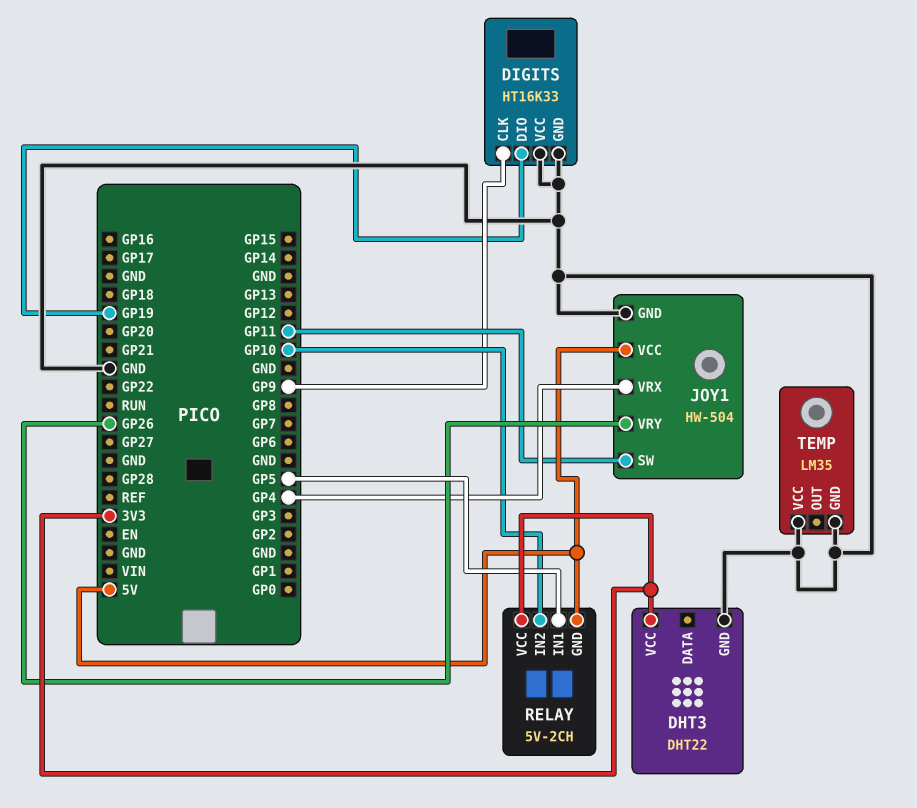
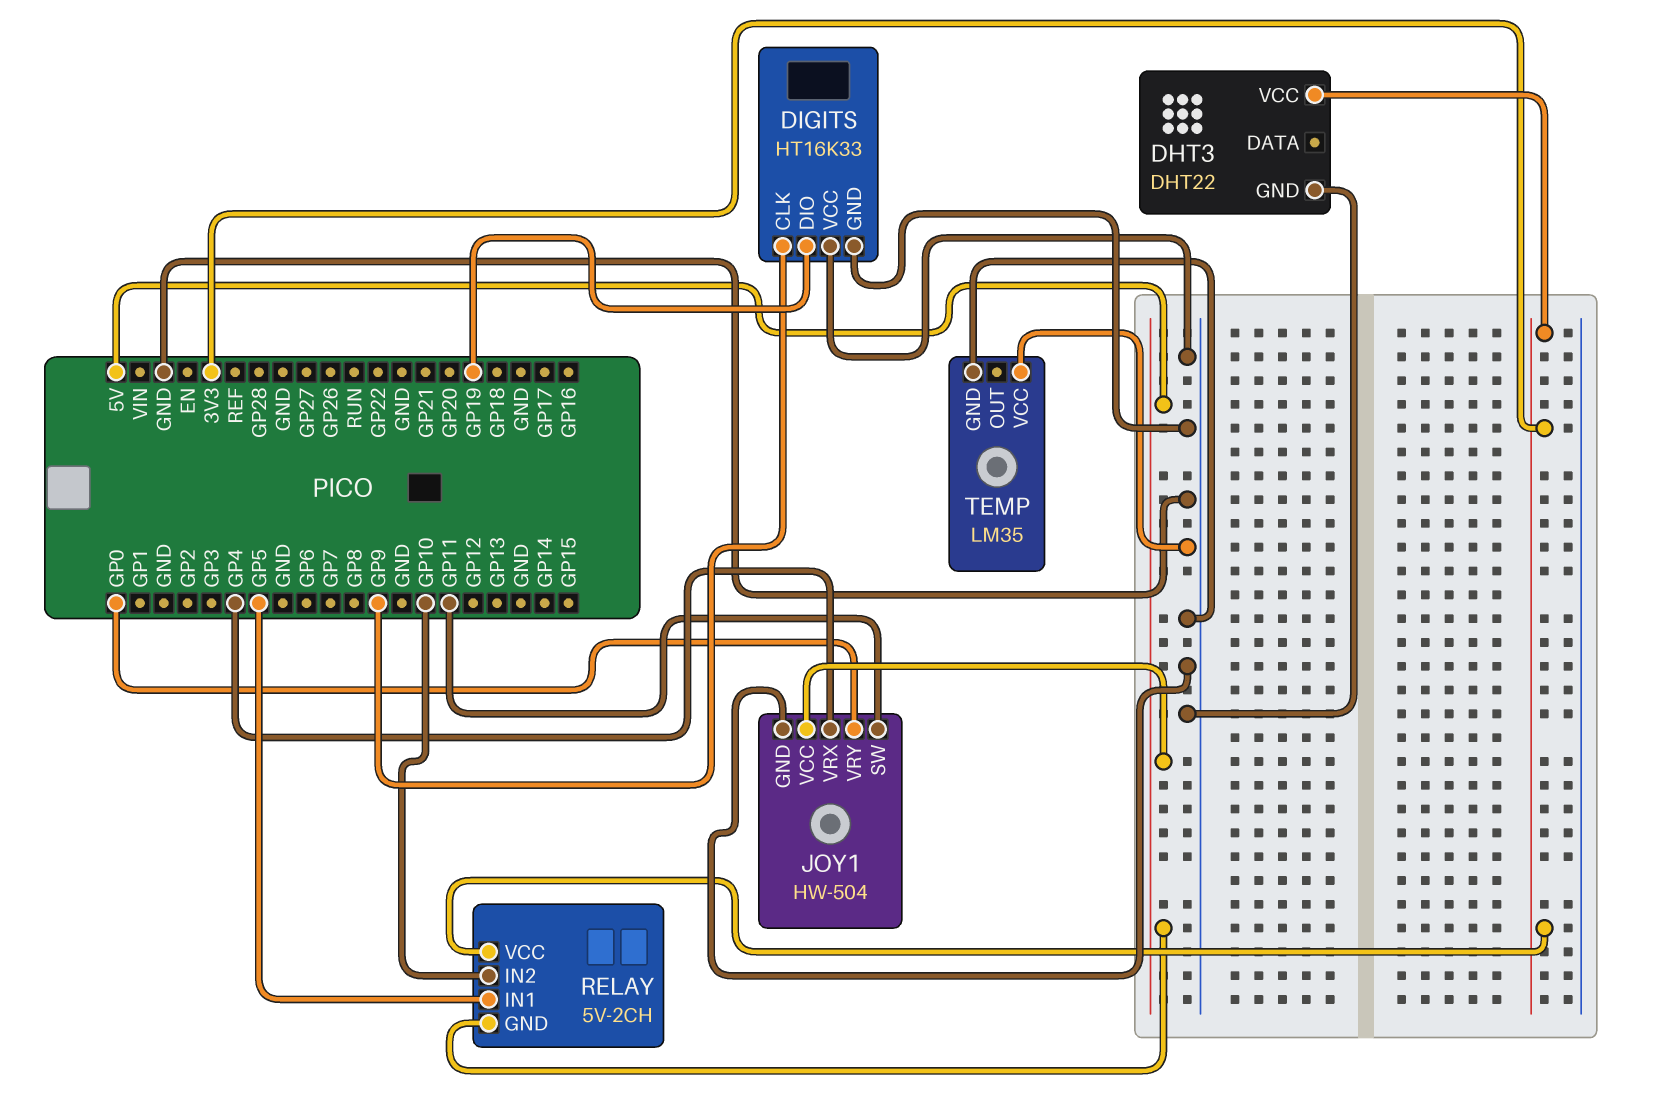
JOY1 pin VRY: GP26 -> GP0

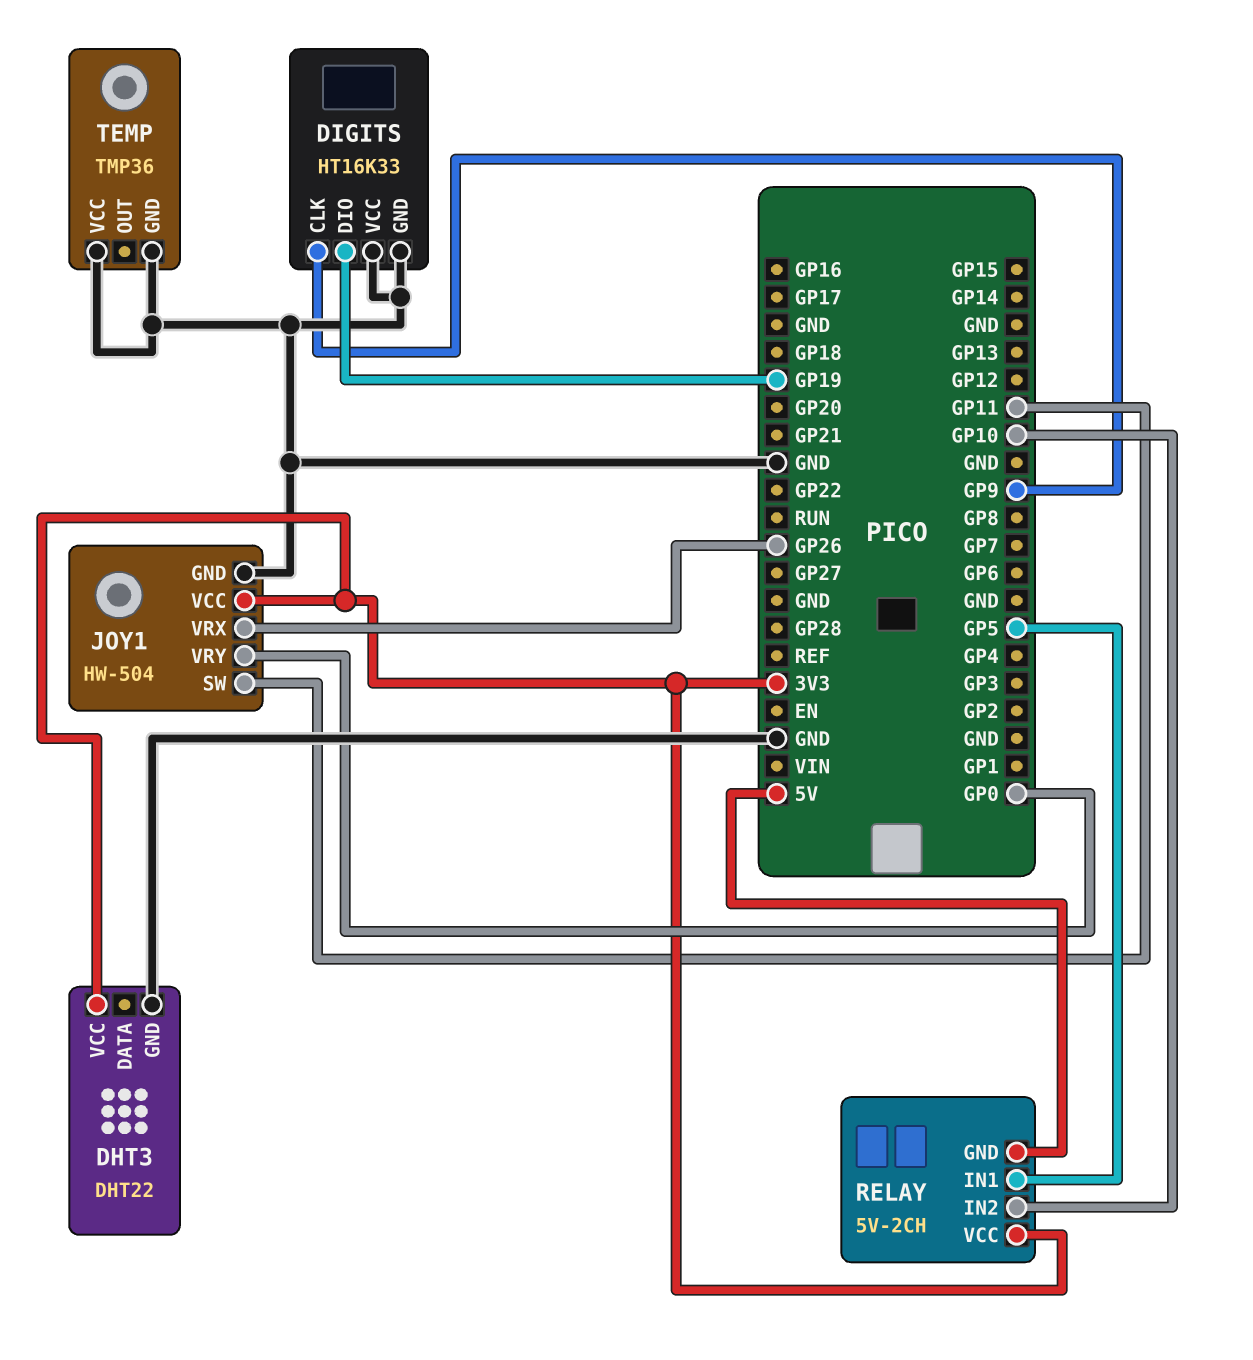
JOY1 pin VCC: 5V -> 3V3
JOY1 pin VRX: GP4 -> GP26
TEMP: LM35 -> TMP36

